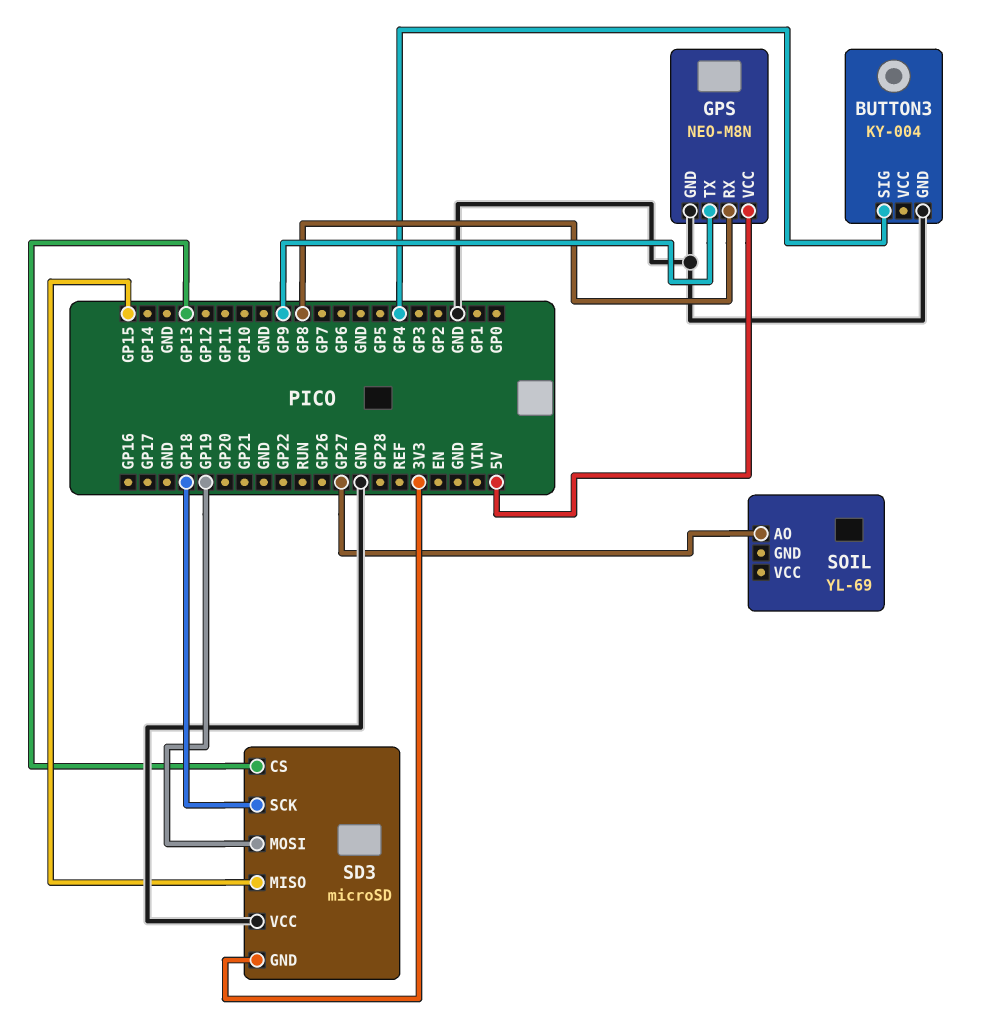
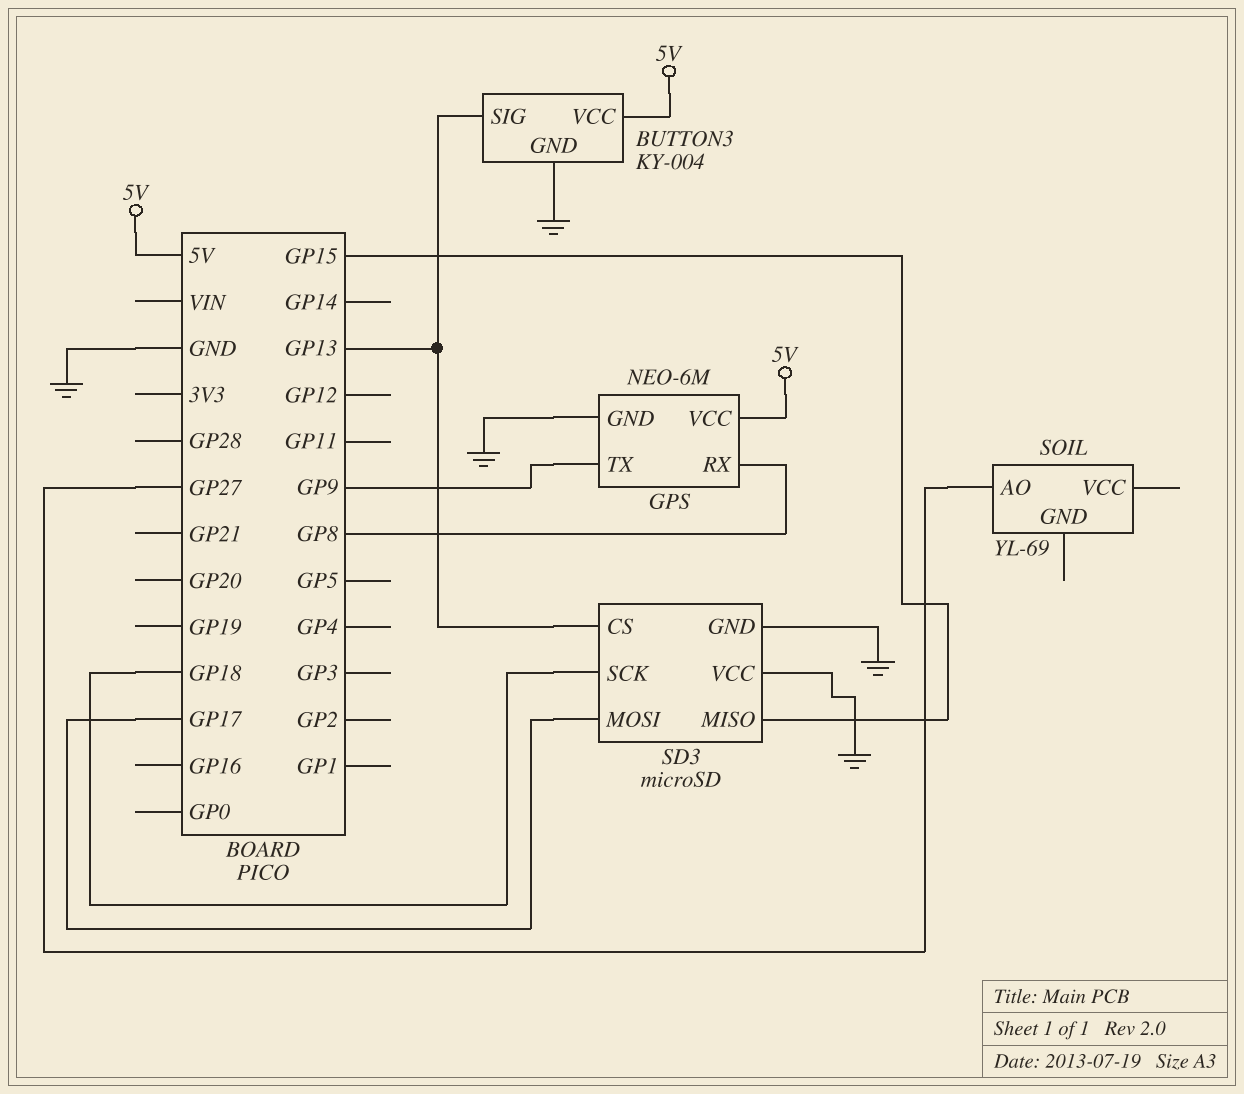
BUTTON3 pin SIG: GP4 -> GP13
BUTTON3 pin VCC: none -> 5V
GPS: NEO-M8N -> NEO-6M
SD3 pin GND: 3V3 -> GND
SD3 pin MOSI: GP19 -> GP17

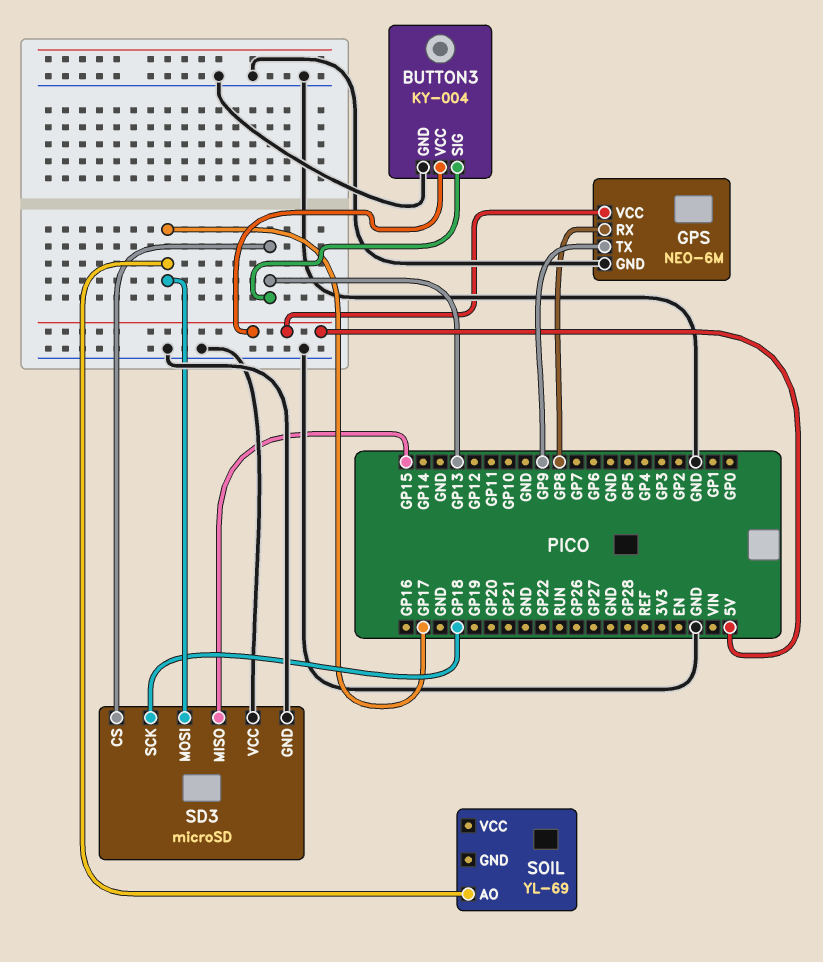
SOIL pin AO: GP27 -> GP17

